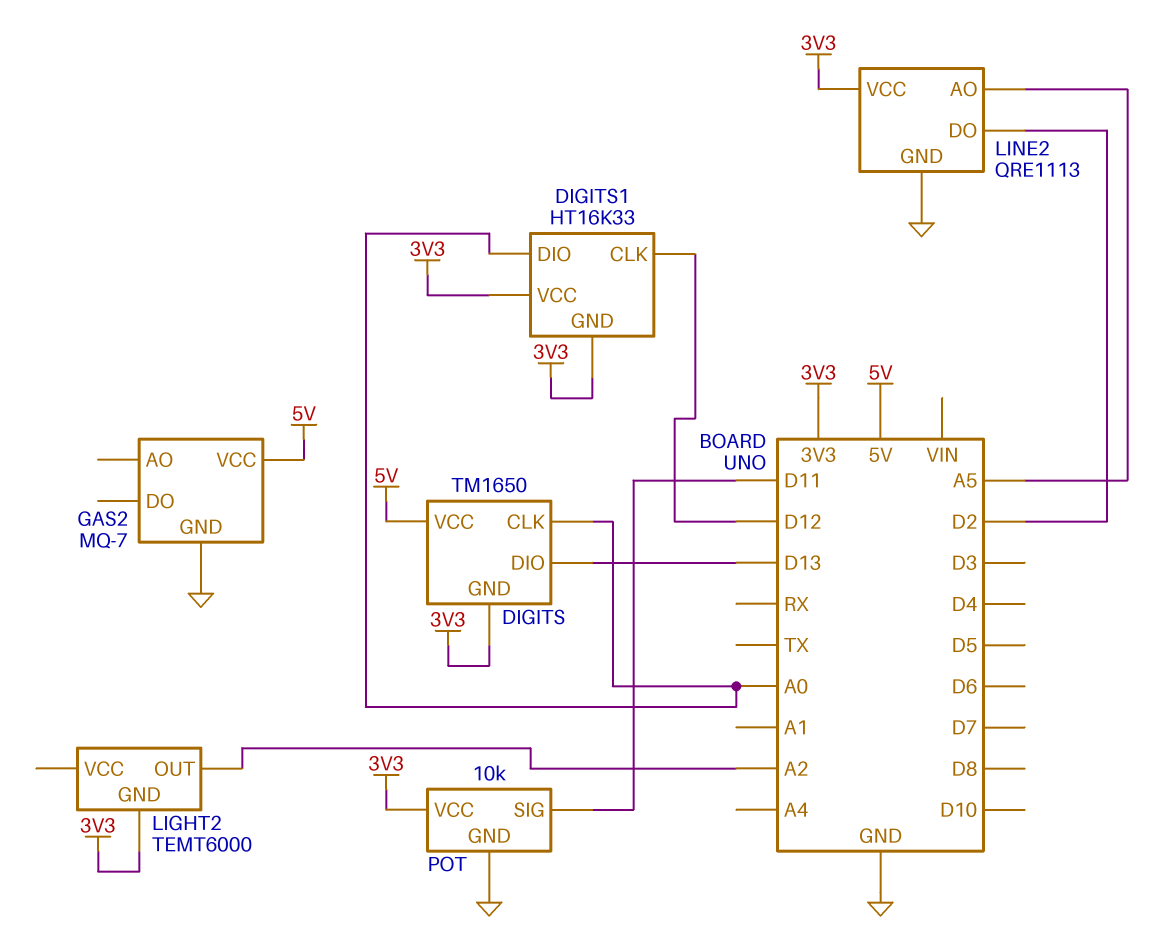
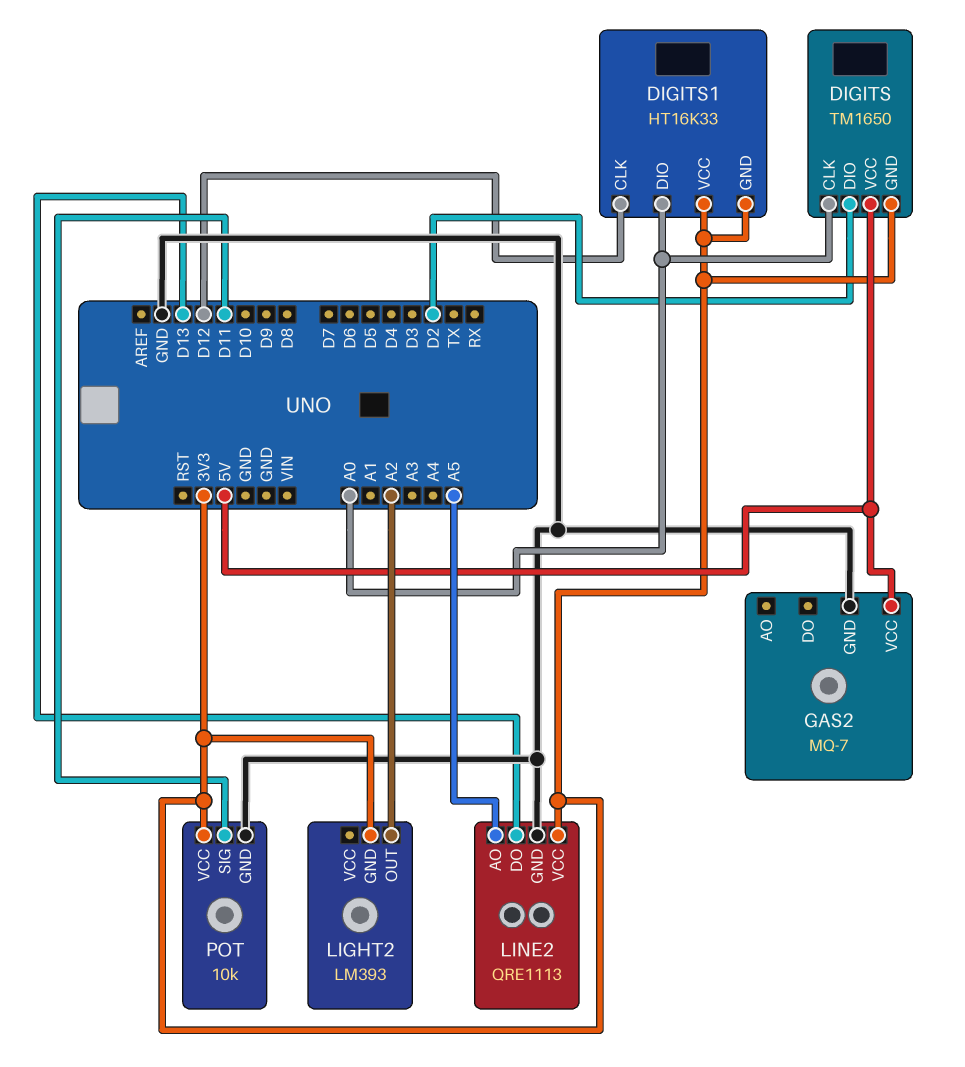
DIGITS pin DIO: D13 -> D2
LIGHT2: TEMT6000 -> LM393
LINE2 pin DO: D2 -> D13

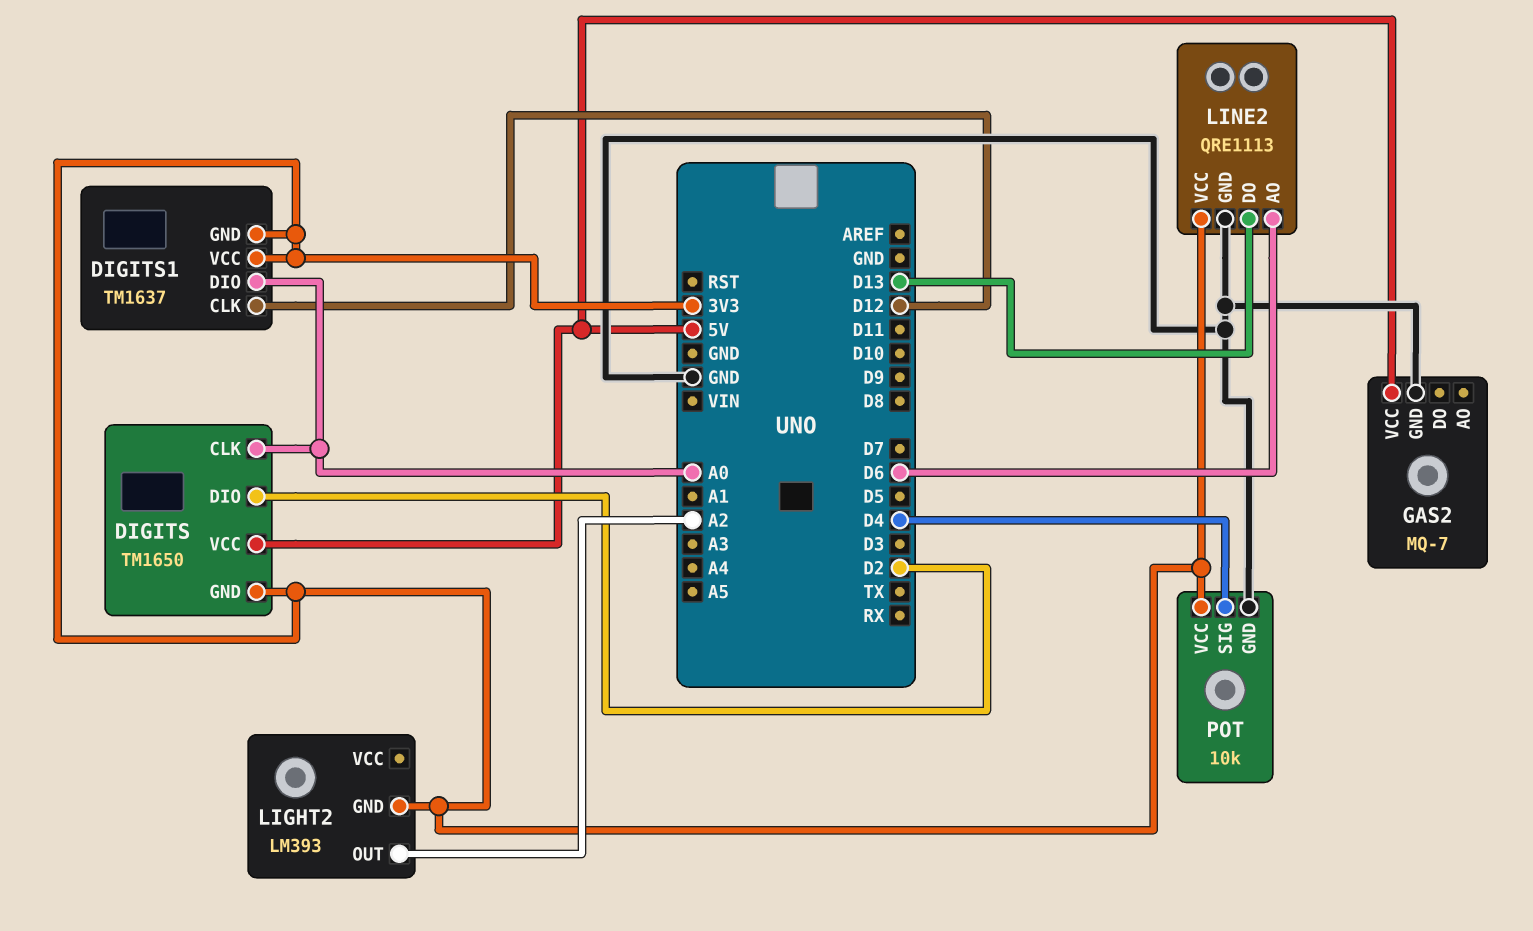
DIGITS1: HT16K33 -> TM1637
LINE2 pin AO: A5 -> D6
POT pin SIG: D11 -> D4

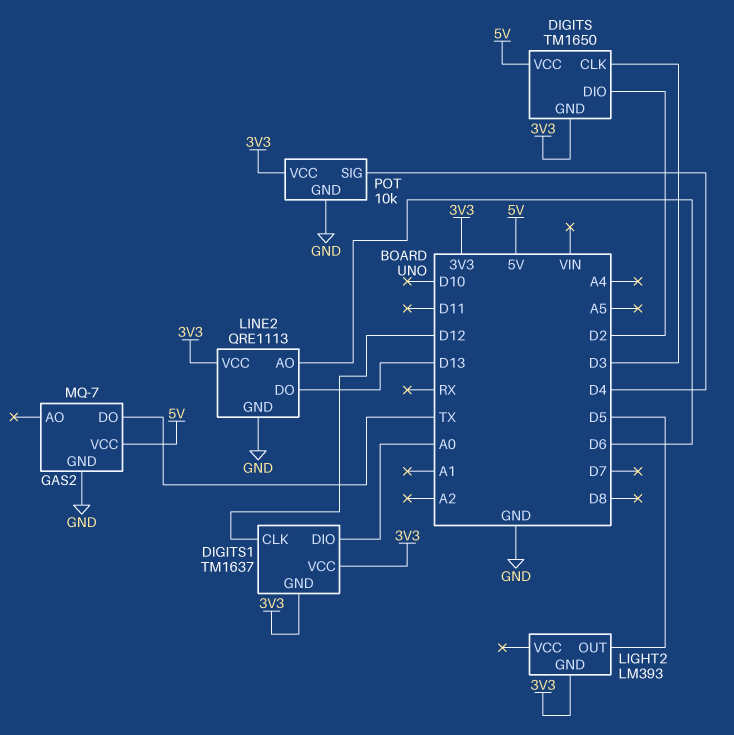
DIGITS pin CLK: A0 -> D3
GAS2 pin DO: none -> TX
LIGHT2 pin OUT: A2 -> D5

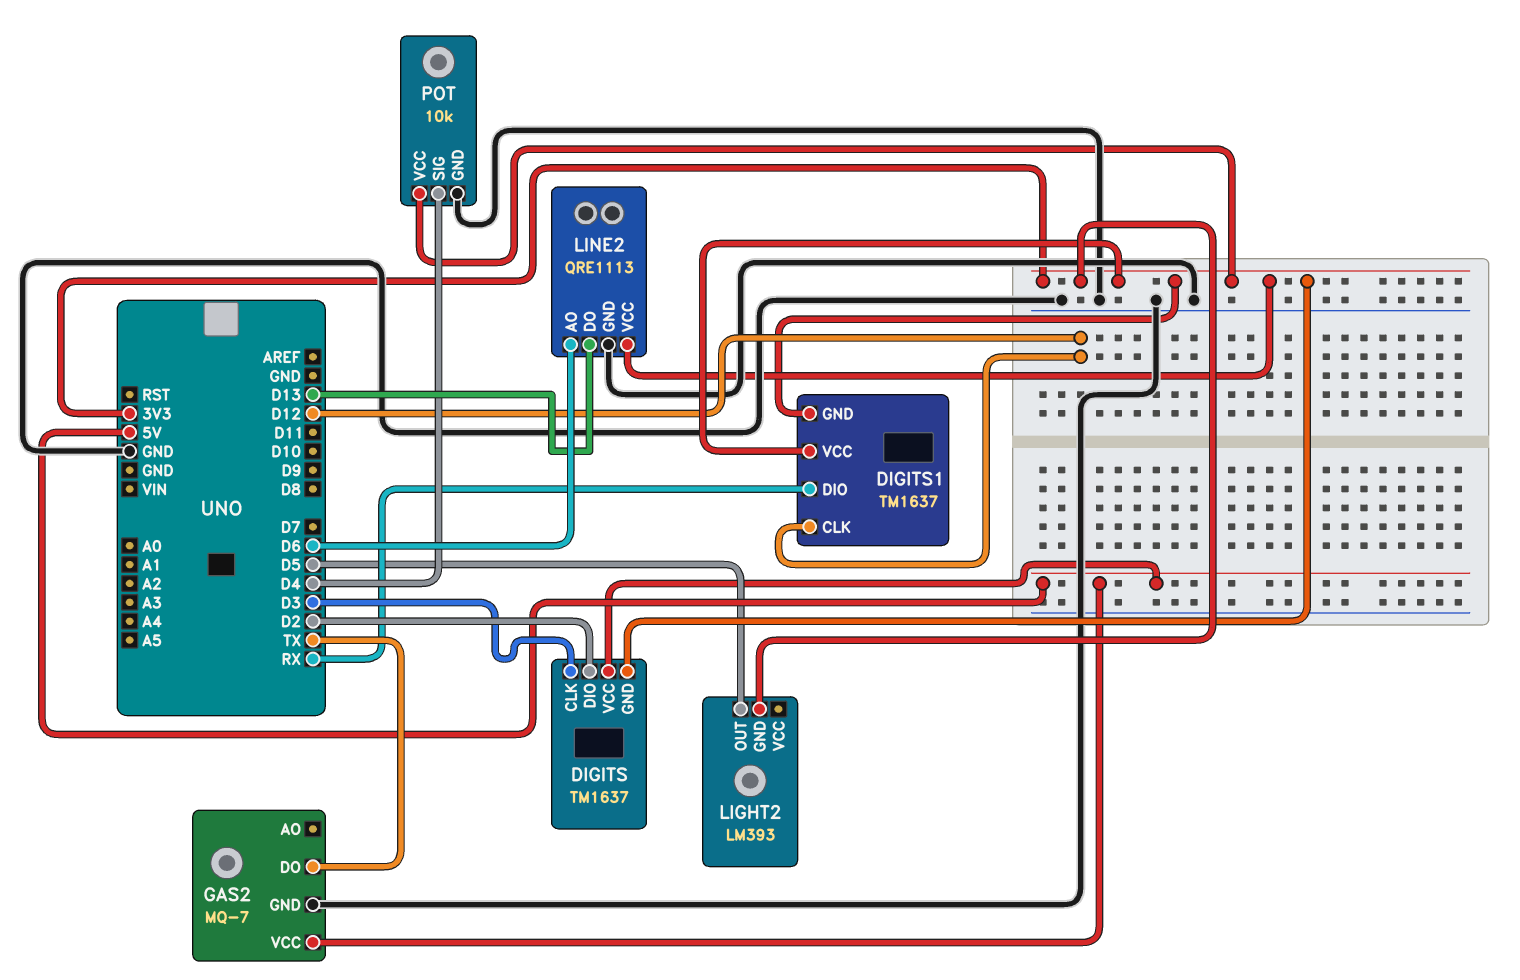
DIGITS: TM1650 -> TM1637
DIGITS1 pin DIO: A0 -> RX

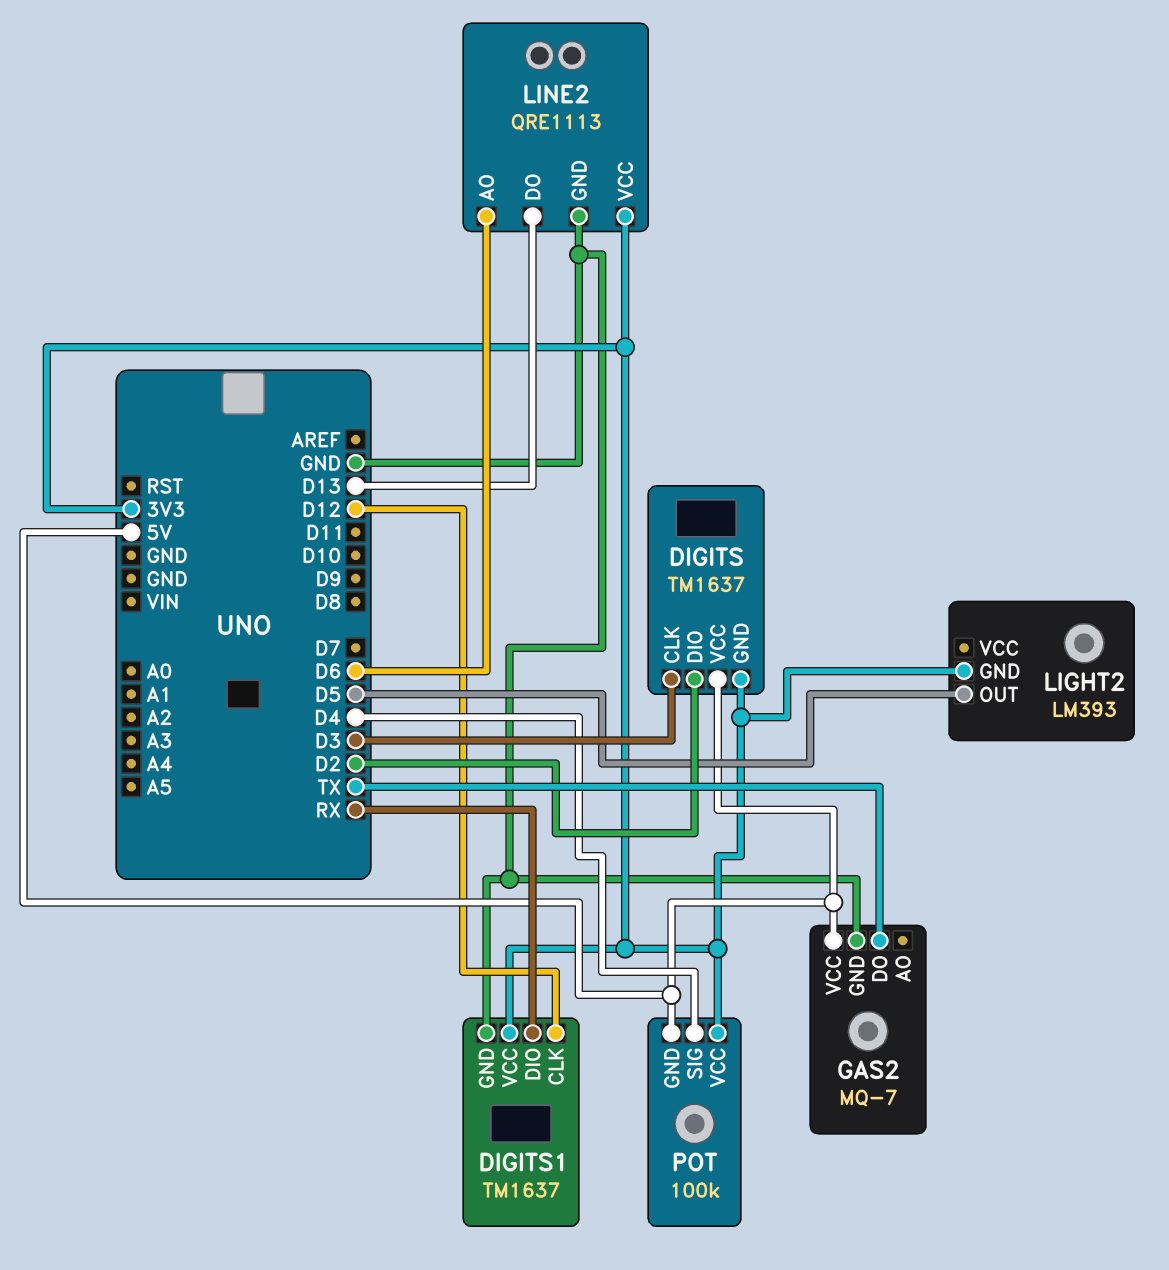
DIGITS1 pin GND: 3V3 -> GND
POT: 10k -> 100k
POT pin GND: GND -> 5V

